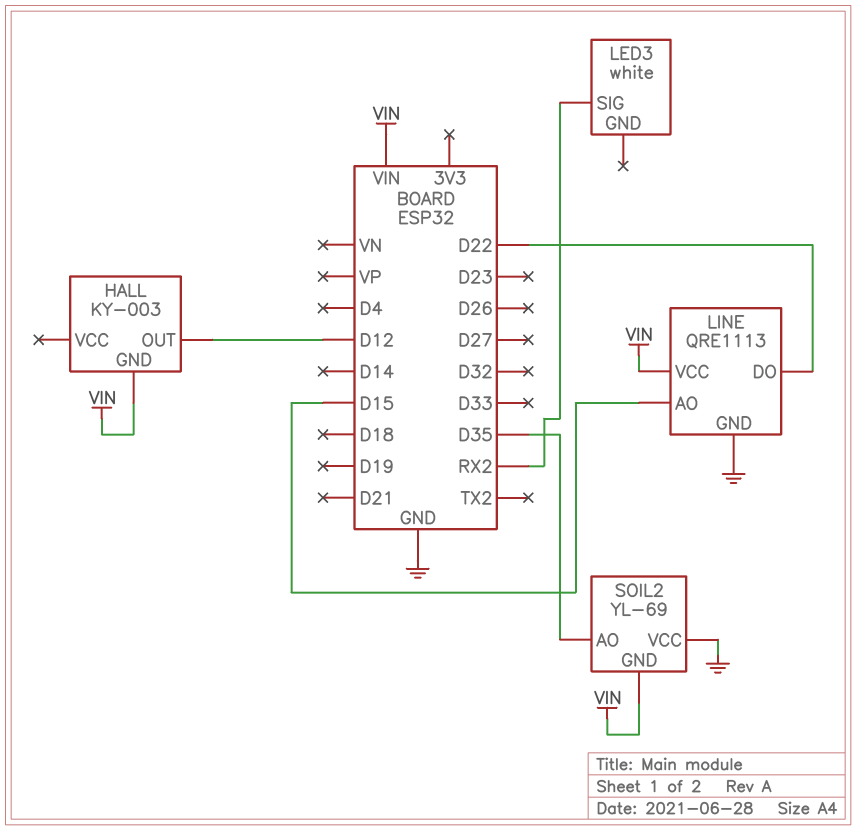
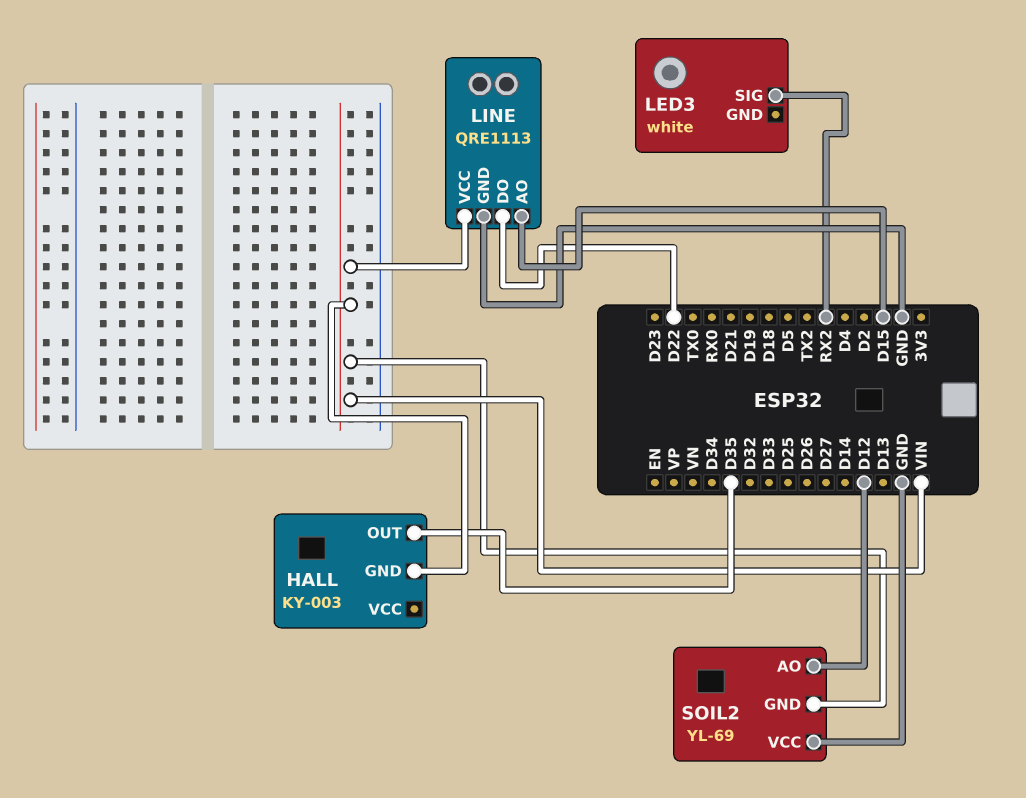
HALL pin OUT: D12 -> D35
SOIL2 pin AO: D35 -> D12

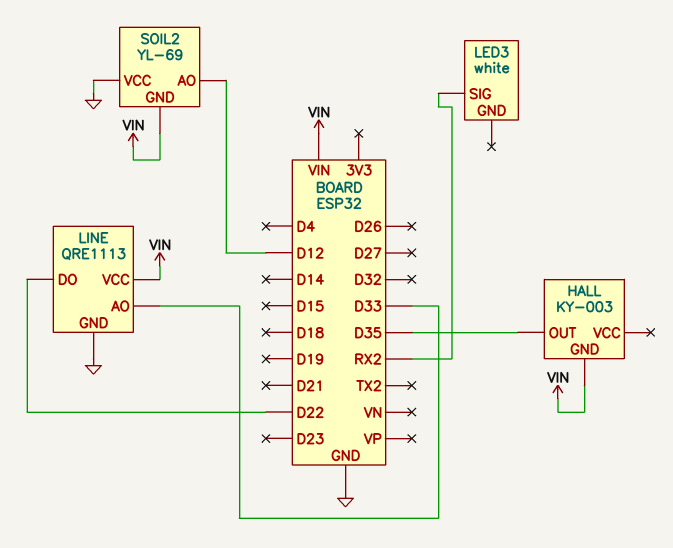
LINE pin AO: D15 -> D33

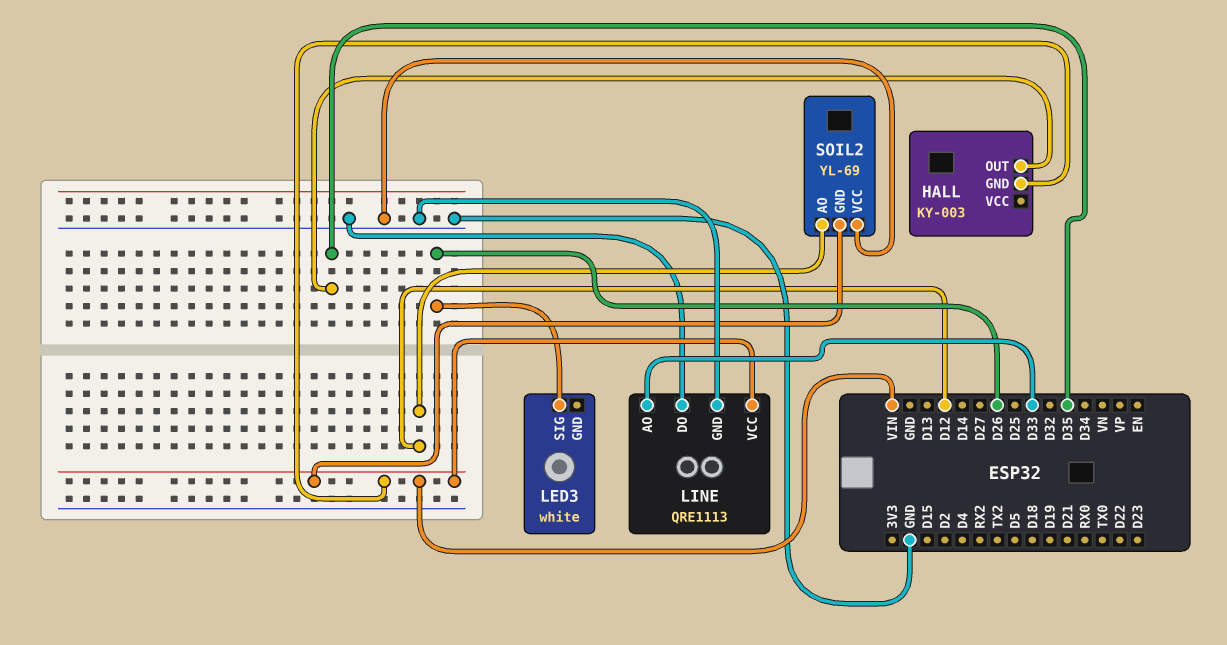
LED3 pin SIG: RX2 -> D26
LINE pin DO: D22 -> GND

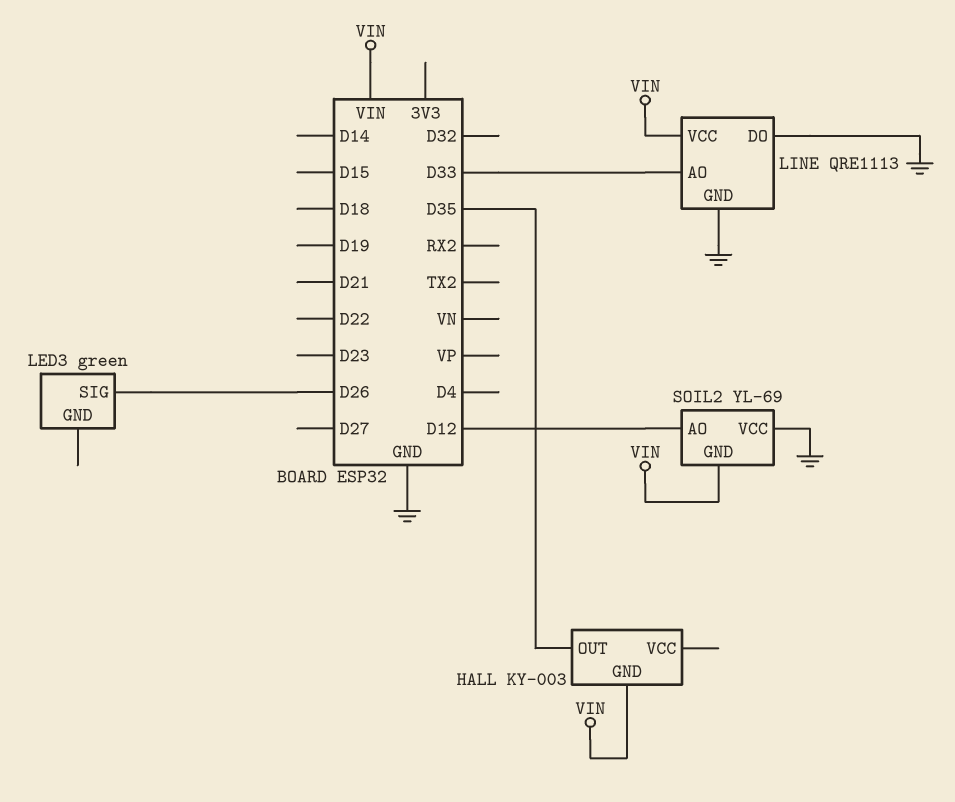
LED3: white -> green

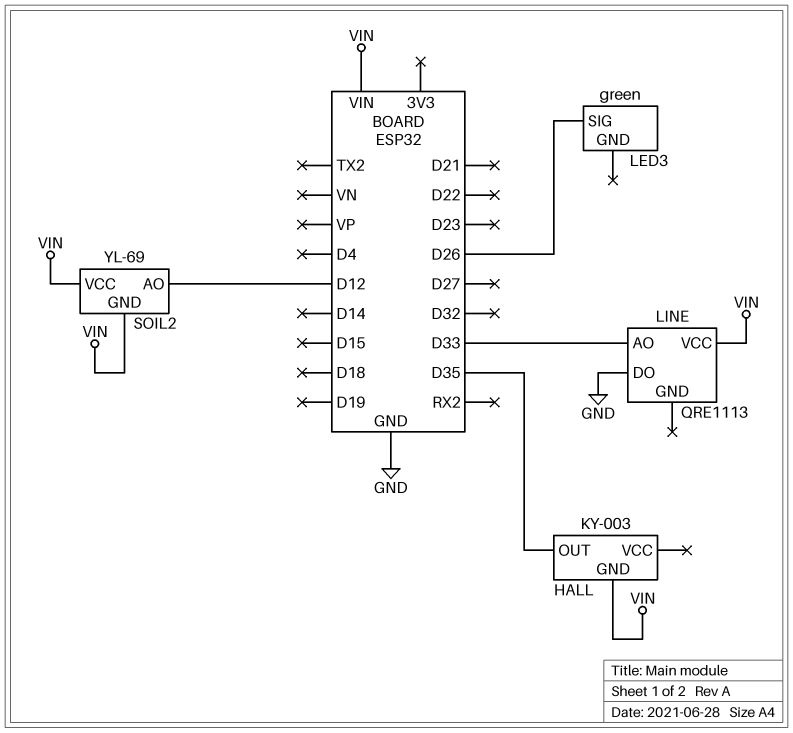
LINE pin GND: GND -> none
SOIL2 pin VCC: GND -> VIN

